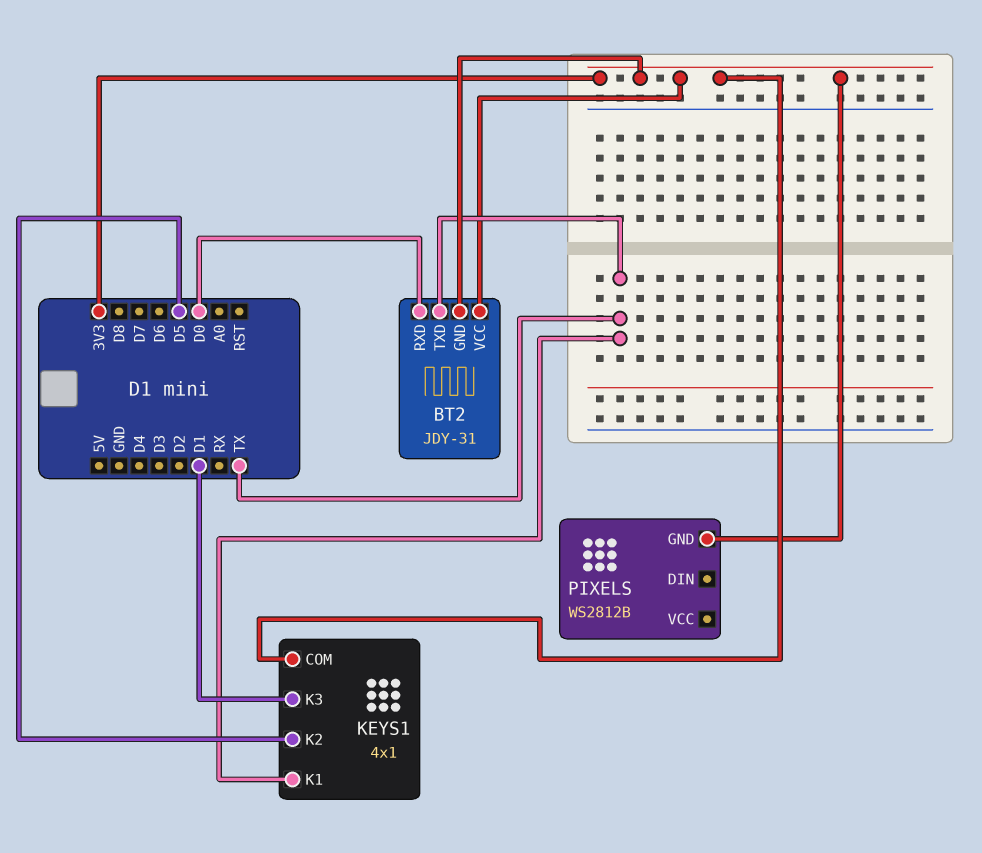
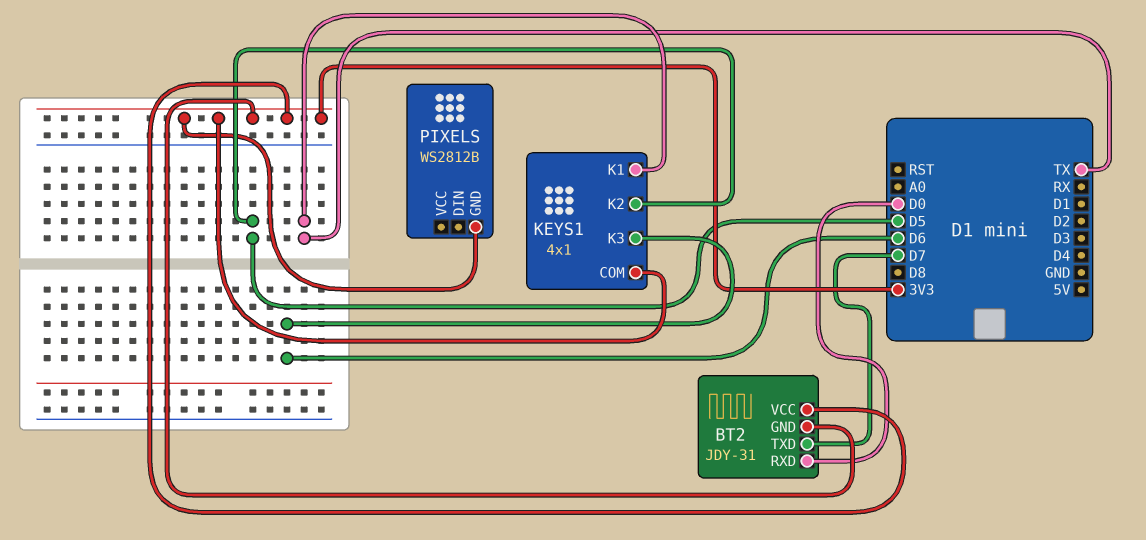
BT2 pin TXD: TX -> D7
KEYS1 pin K3: D1 -> D6

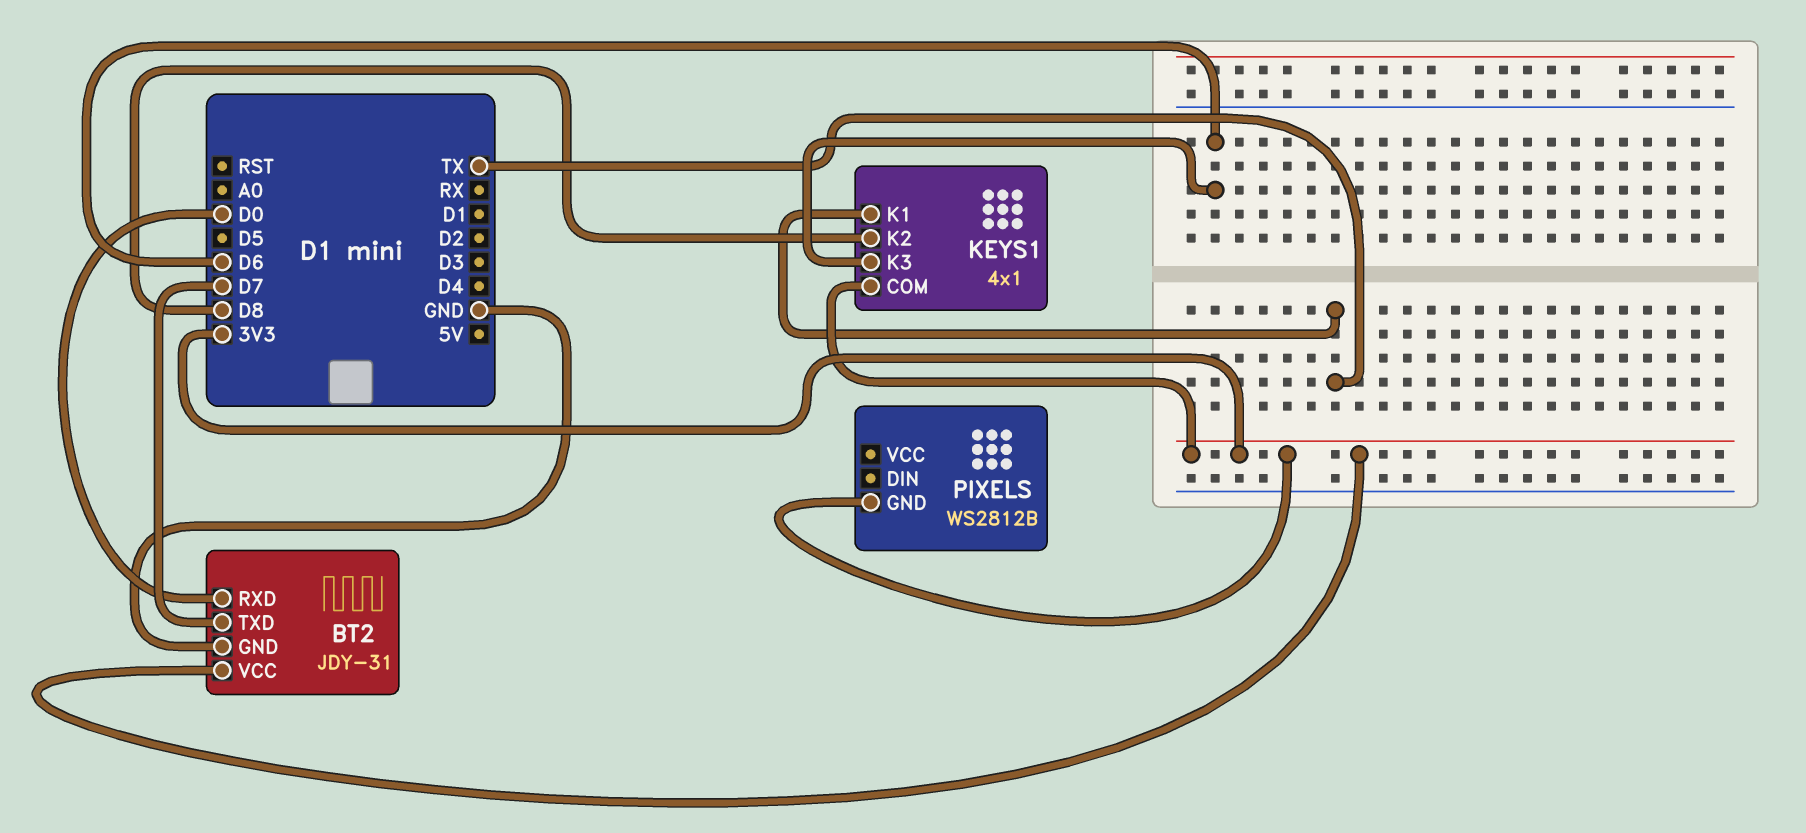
BT2 pin GND: 3V3 -> GND
KEYS1 pin K2: D5 -> D8

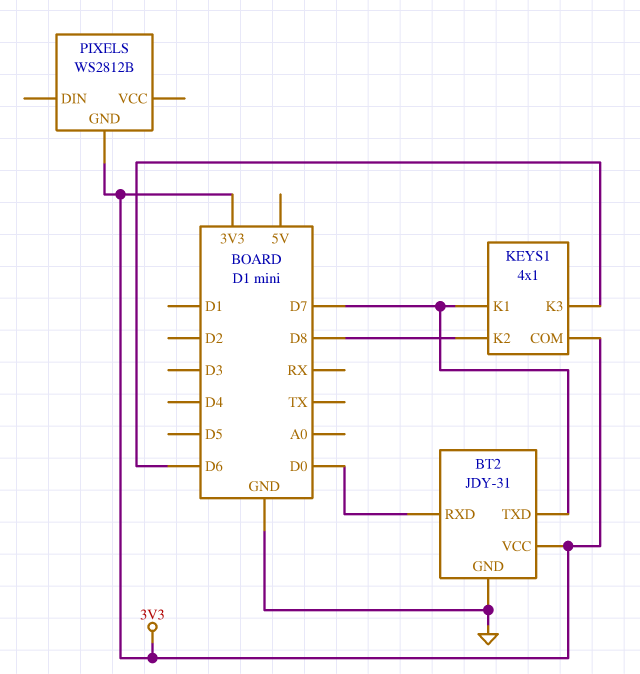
KEYS1 pin K1: TX -> D7

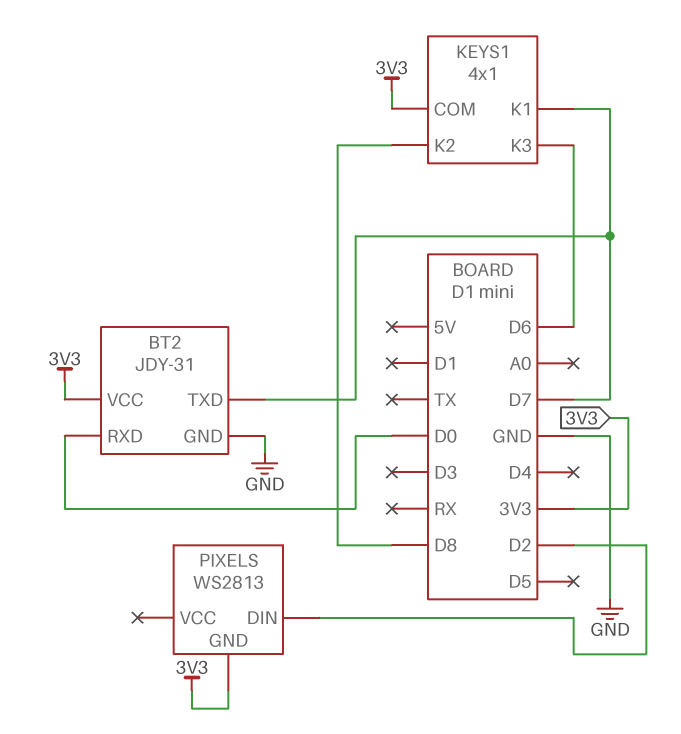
PIXELS: WS2812B -> WS2813
PIXELS pin DIN: none -> D2

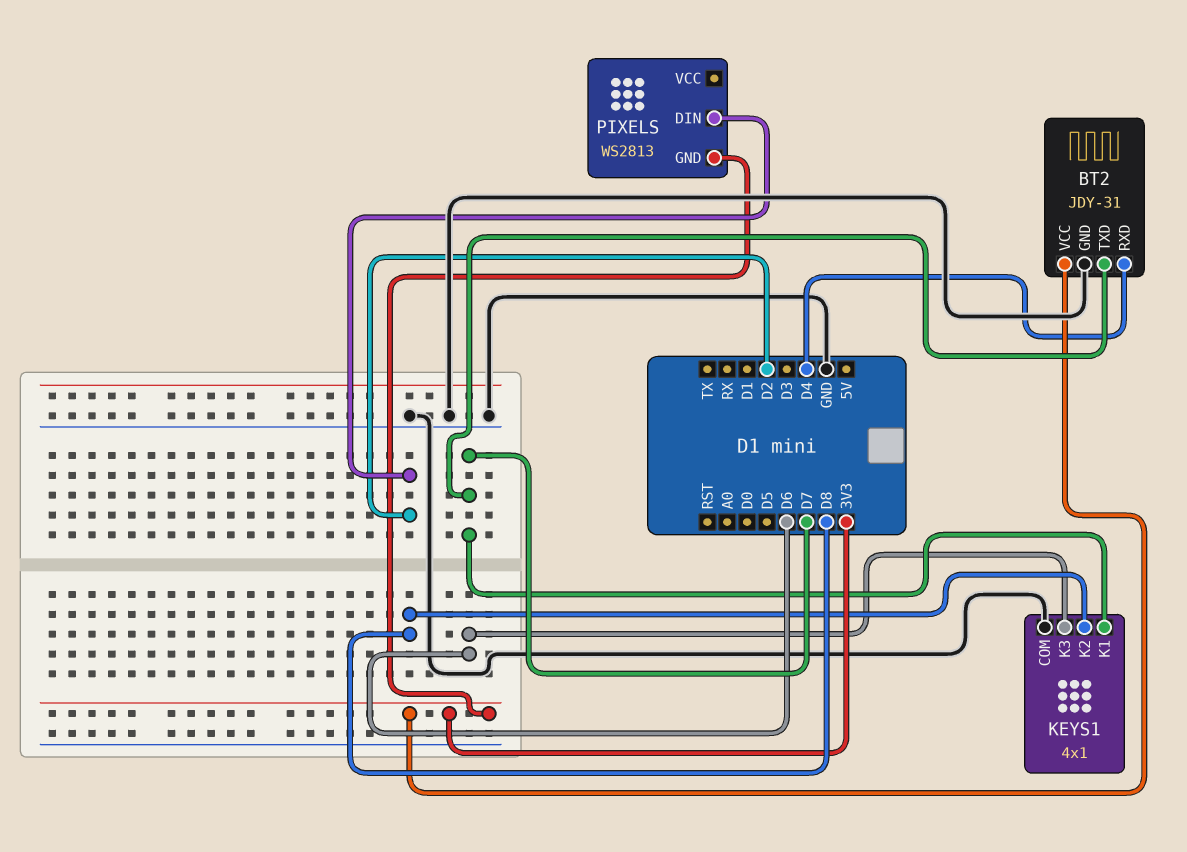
BT2 pin RXD: D0 -> D4
KEYS1 pin COM: 3V3 -> GND

